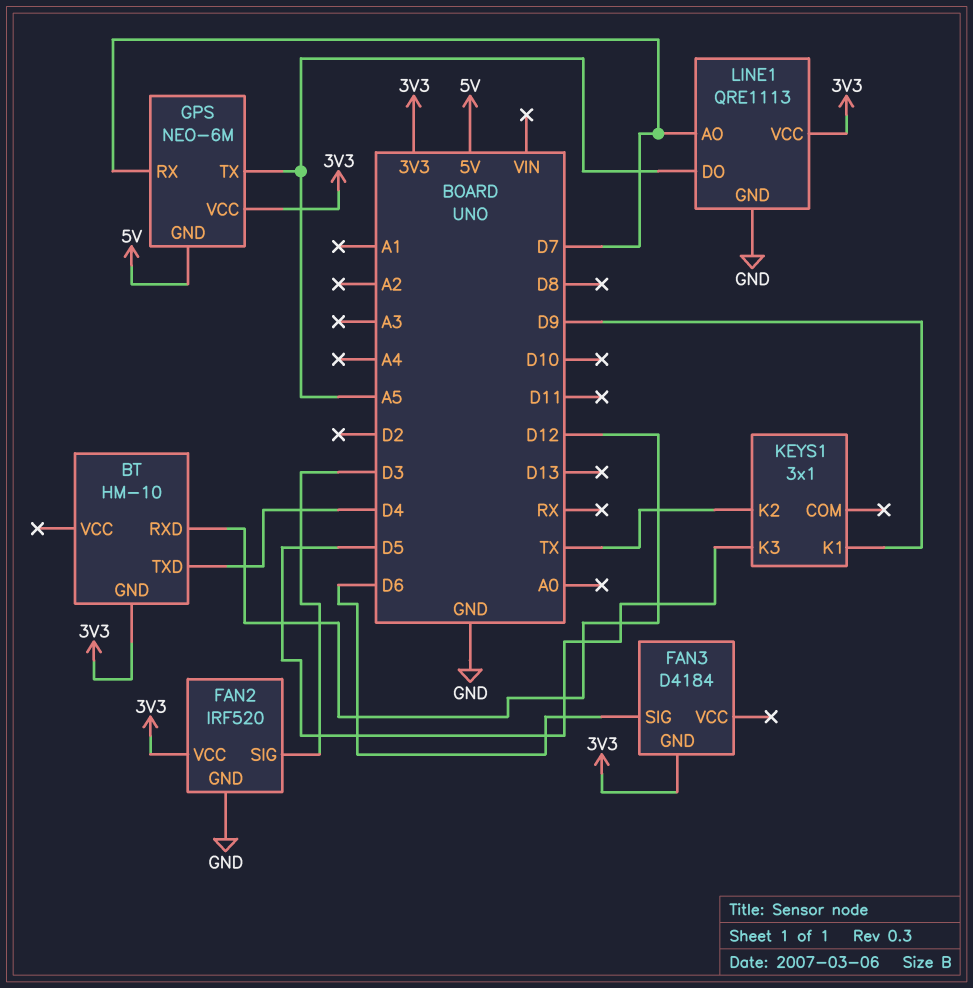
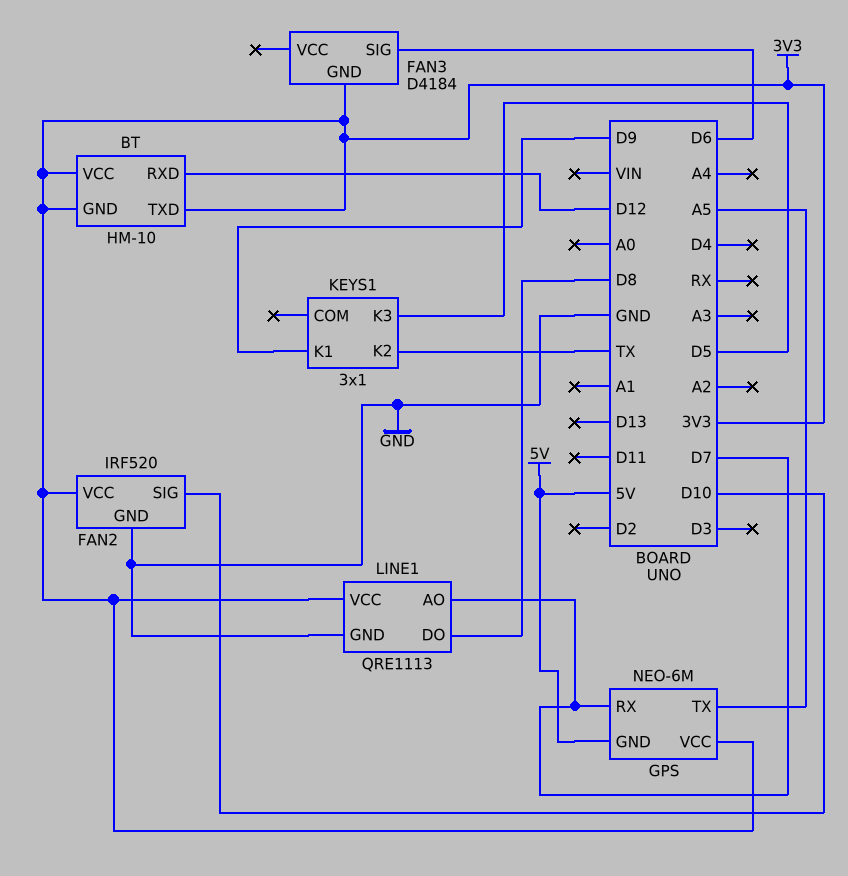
BT pin TXD: D4 -> 3V3
BT pin VCC: none -> 3V3
FAN2 pin SIG: D3 -> D10
LINE1 pin DO: A5 -> D8

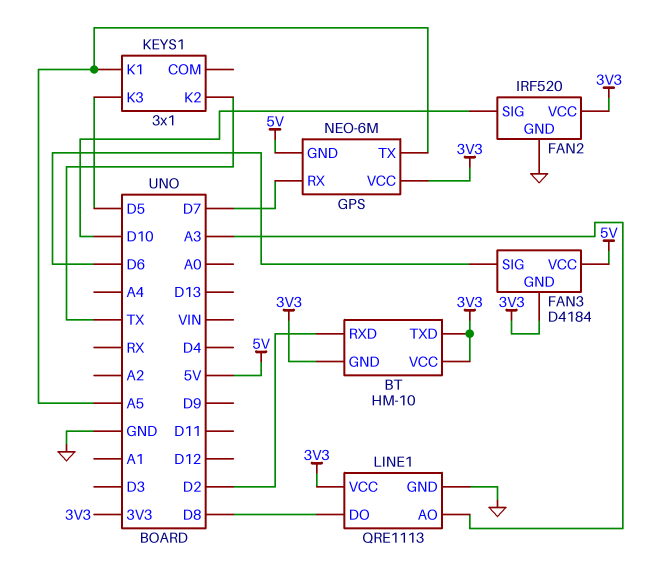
BT pin RXD: D12 -> D2
FAN3 pin VCC: none -> 5V
KEYS1 pin K1: D9 -> A5
LINE1 pin AO: D7 -> A3

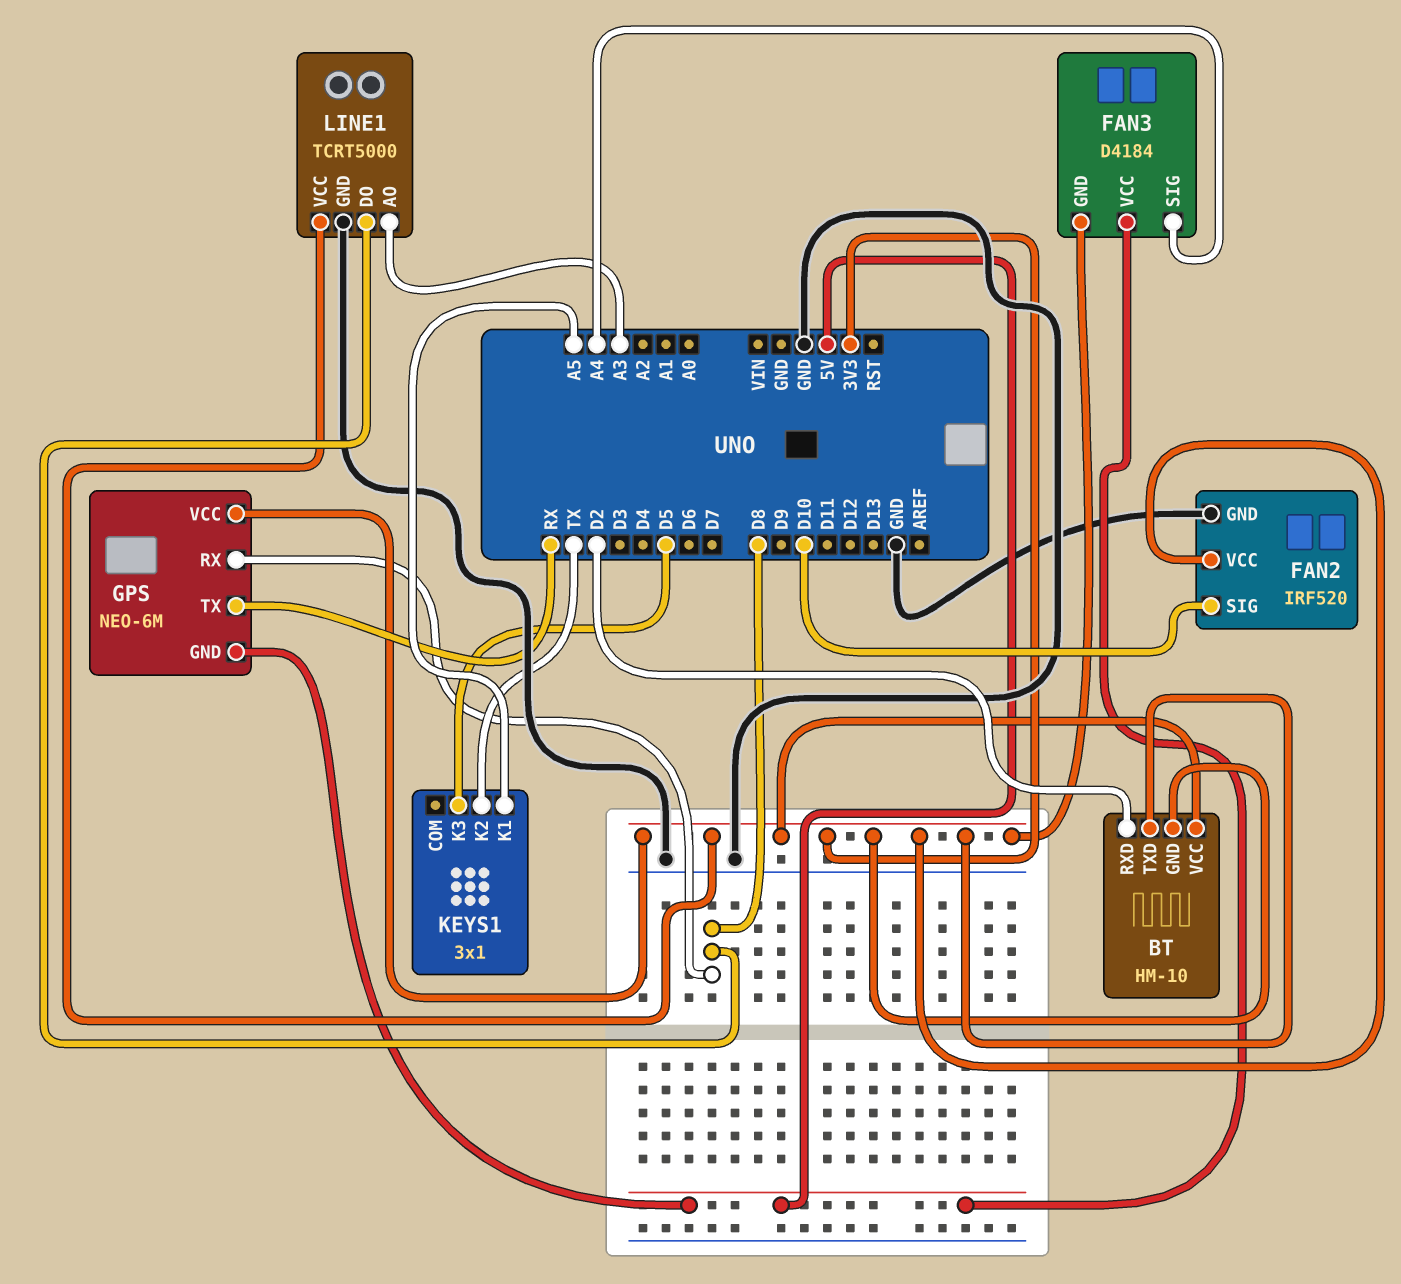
FAN3 pin SIG: D6 -> A4
GPS pin RX: D7 -> D8
GPS pin TX: A5 -> RX
LINE1: QRE1113 -> TCRT5000

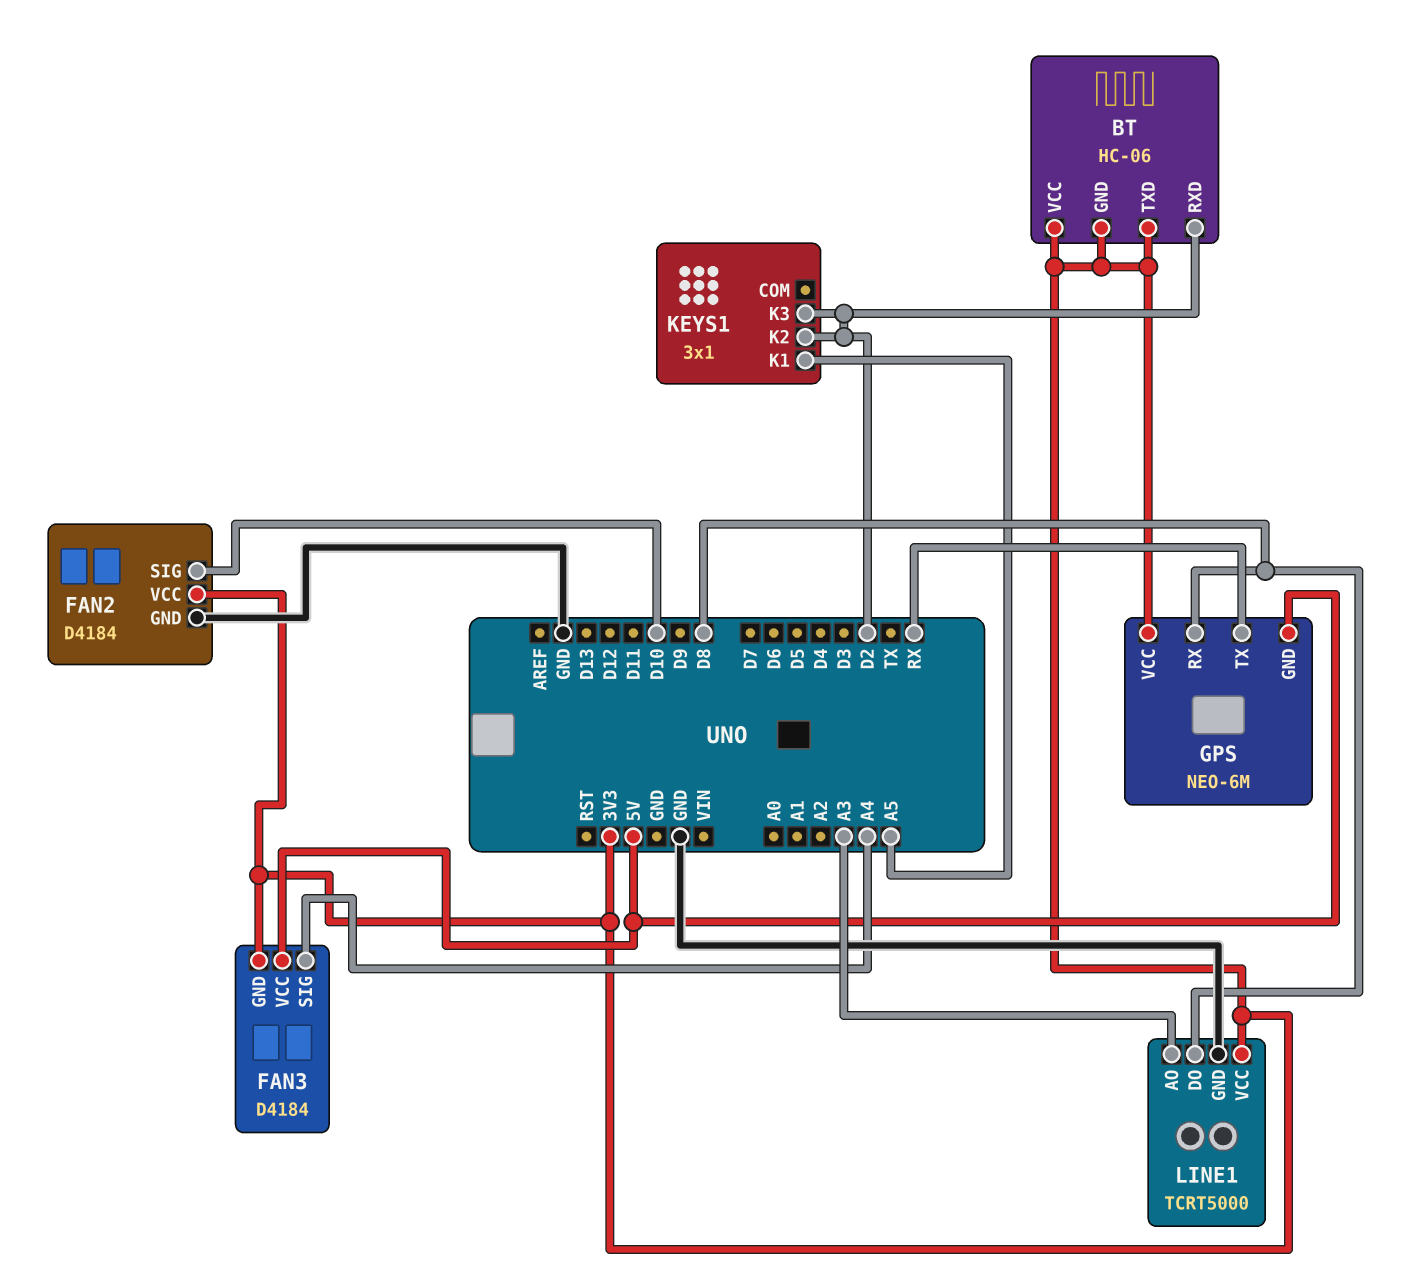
BT: HM-10 -> HC-06
FAN2: IRF520 -> D4184
KEYS1 pin K2: TX -> D2
KEYS1 pin K3: D5 -> D2

